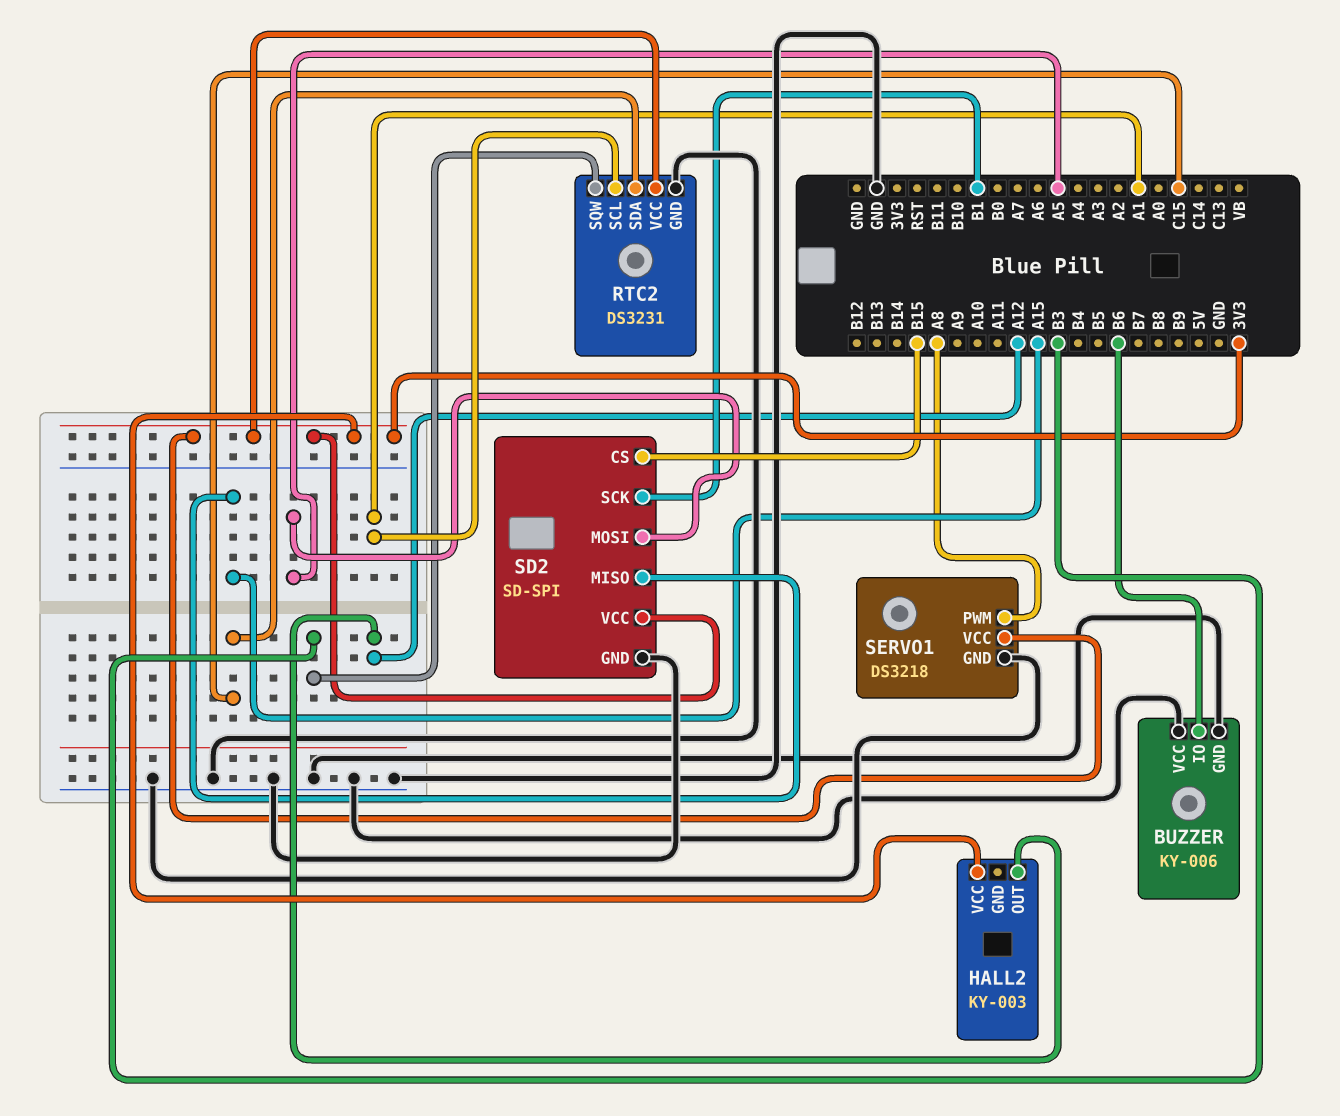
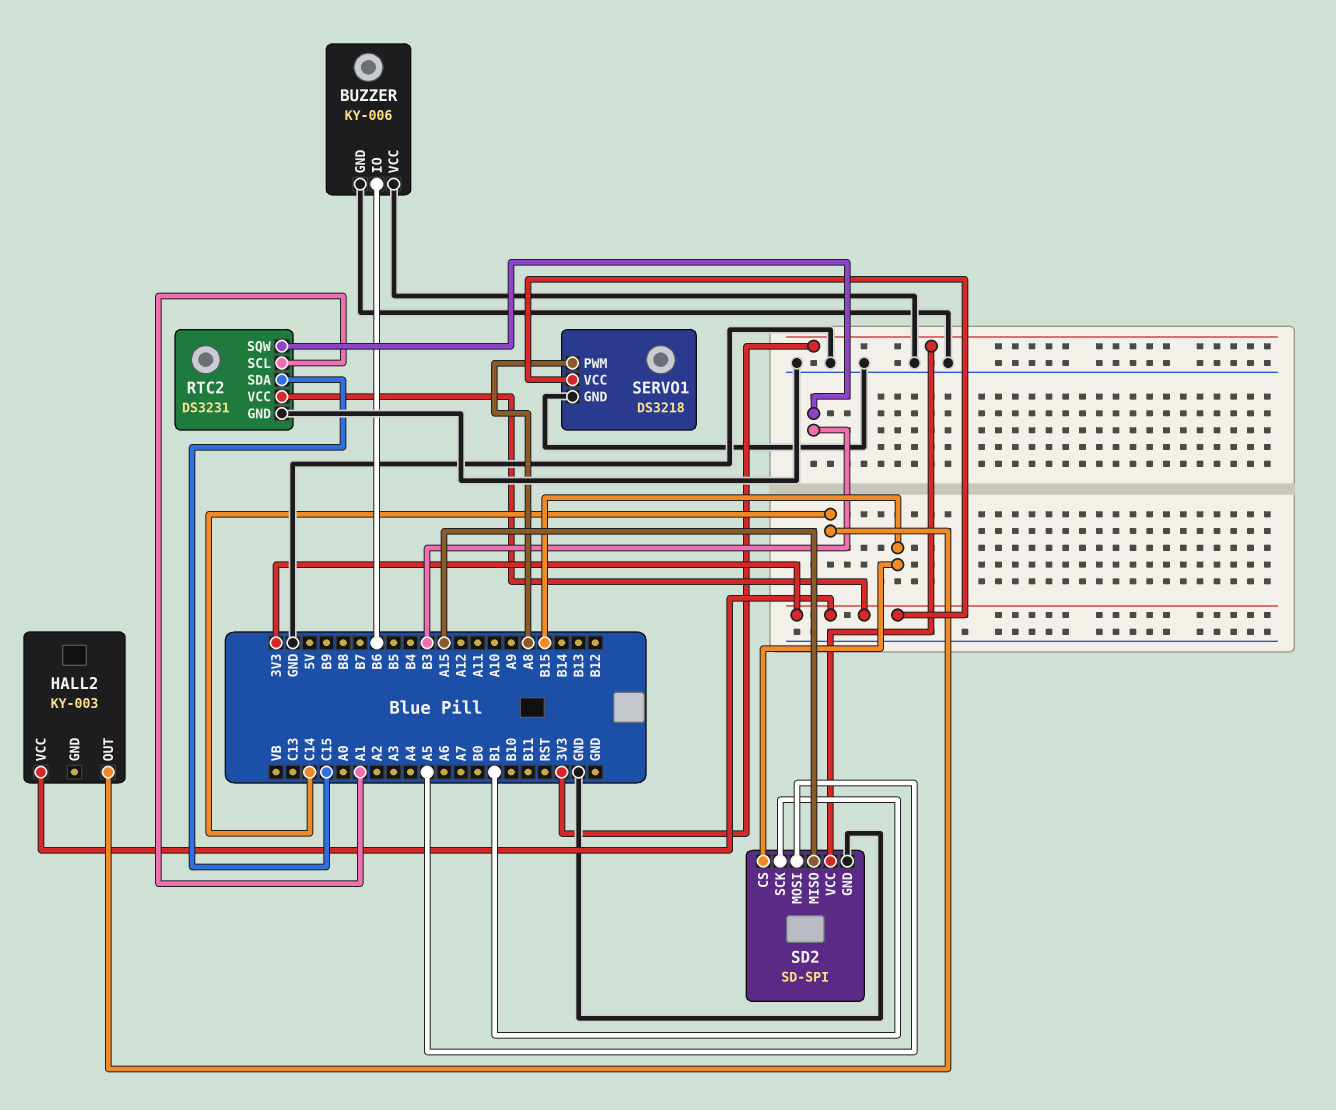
HALL2 pin OUT: A12 -> C14

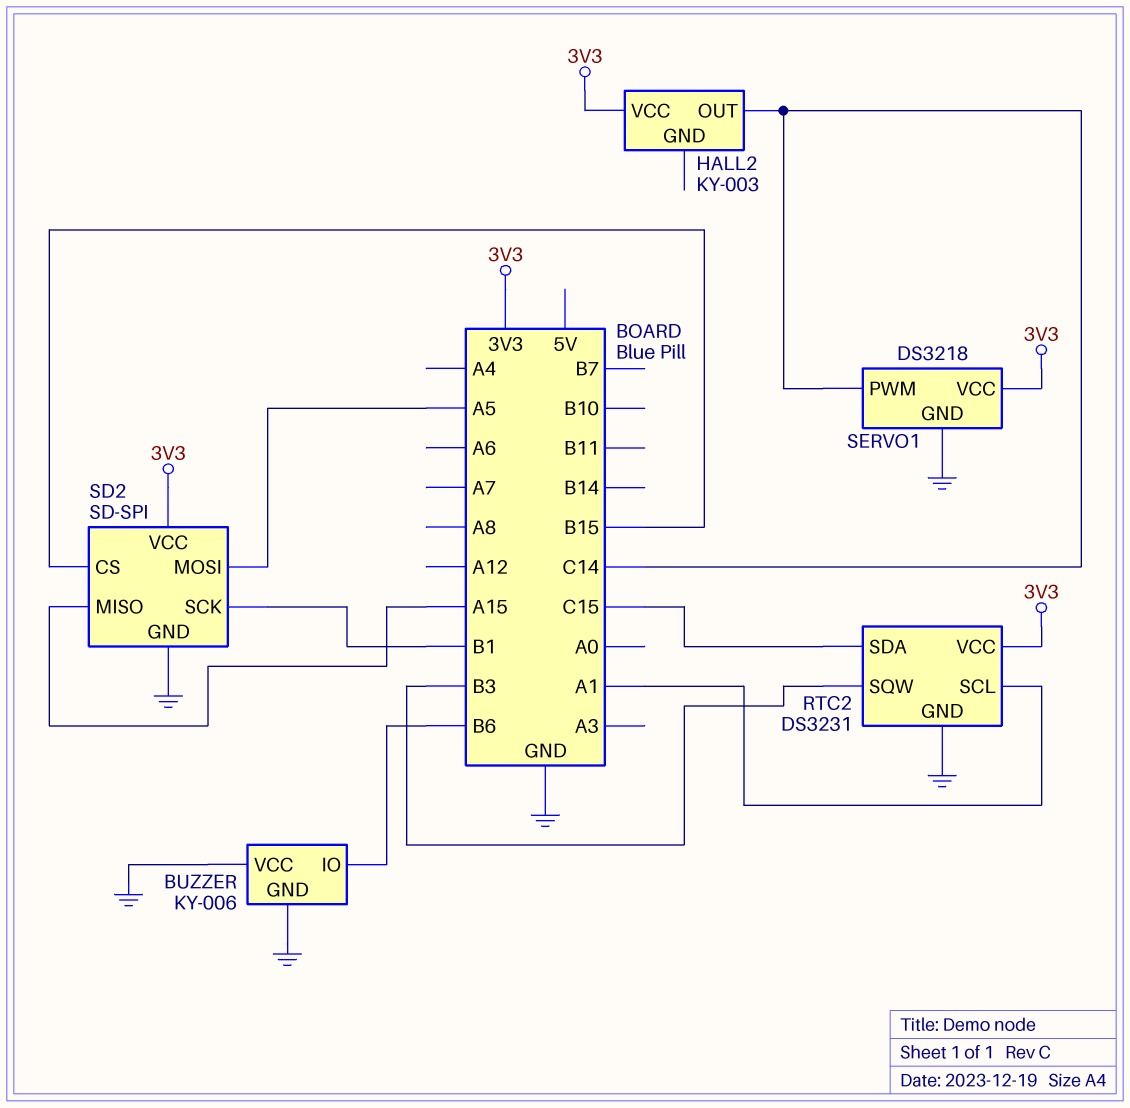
SERVO1 pin PWM: A8 -> C14

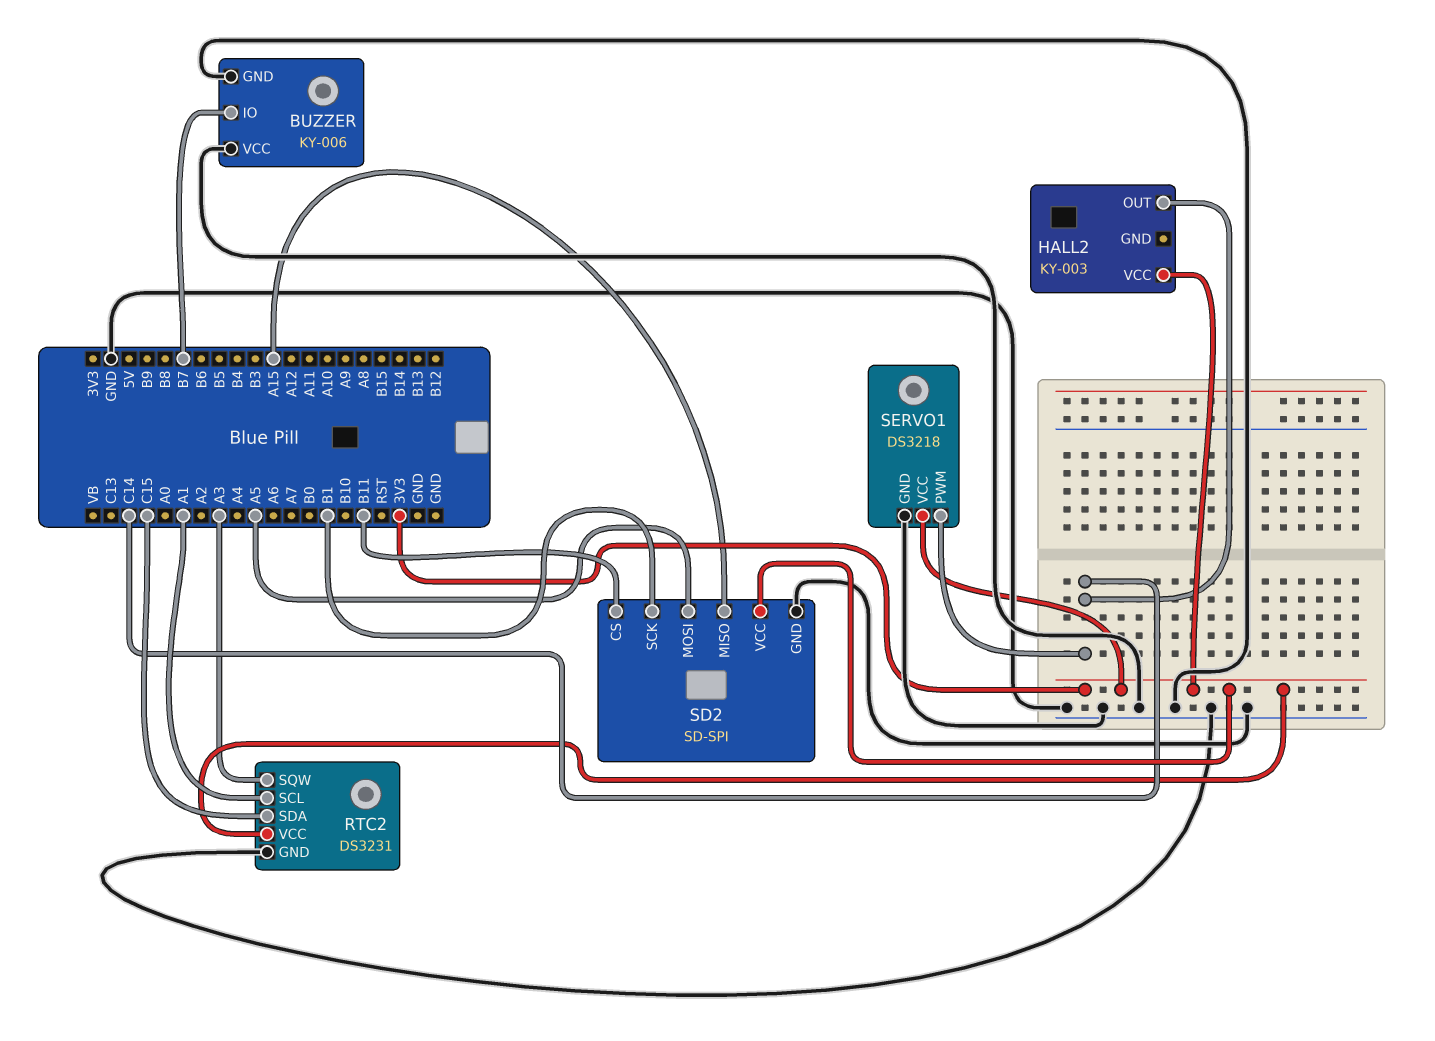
BUZZER pin IO: B6 -> B7
RTC2 pin SQW: B3 -> A3
SD2 pin CS: B15 -> B11

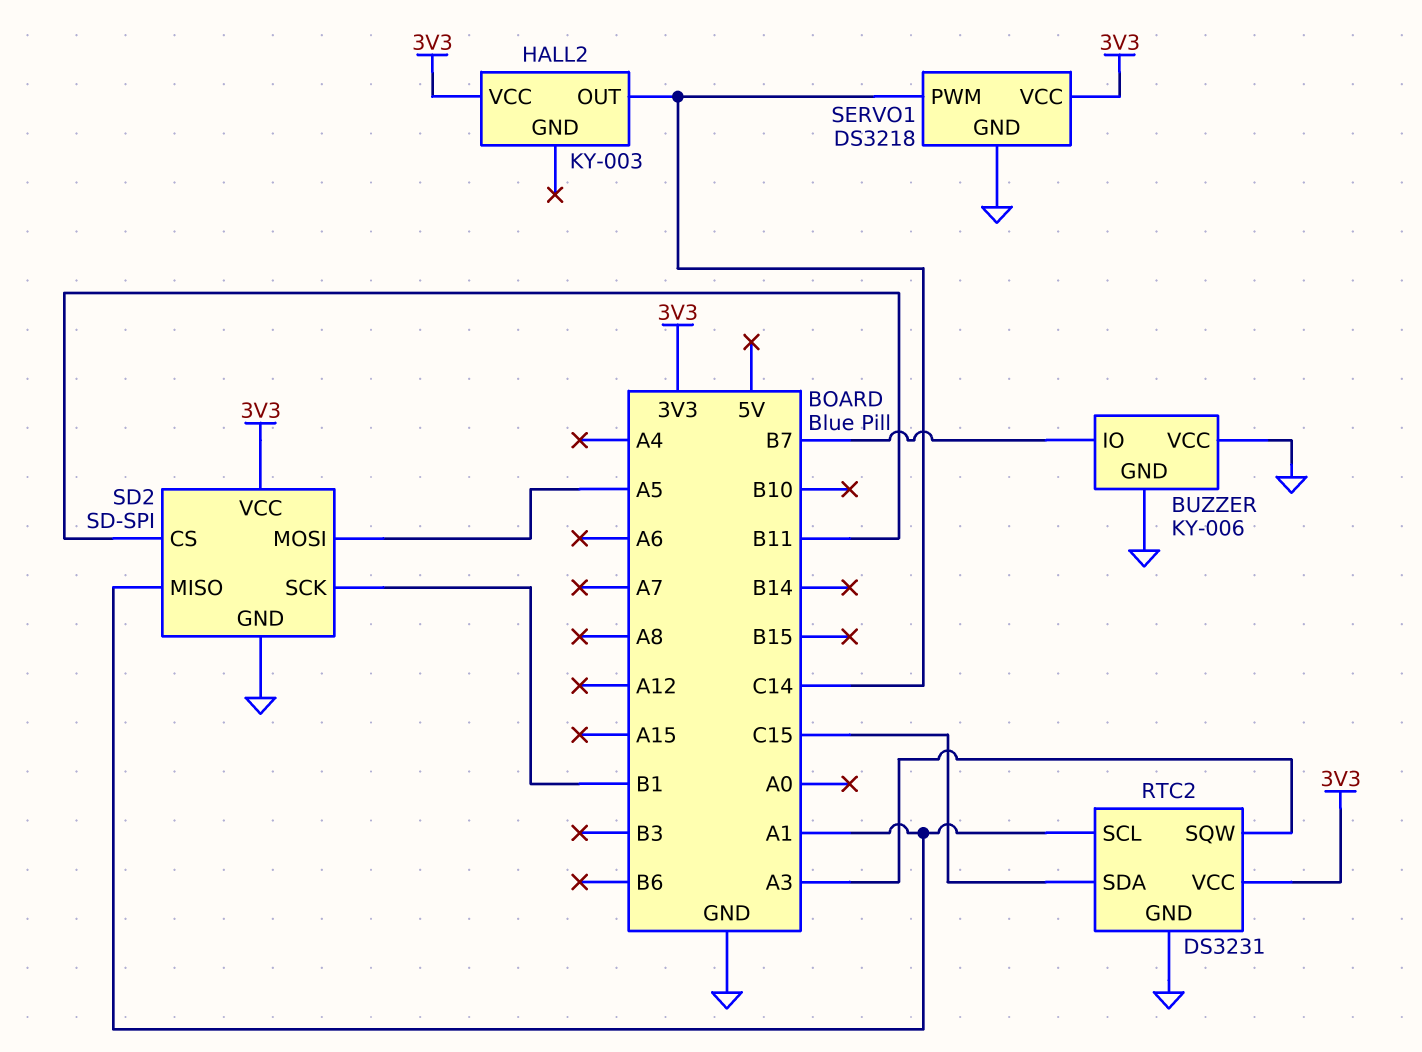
SD2 pin MISO: A15 -> A1

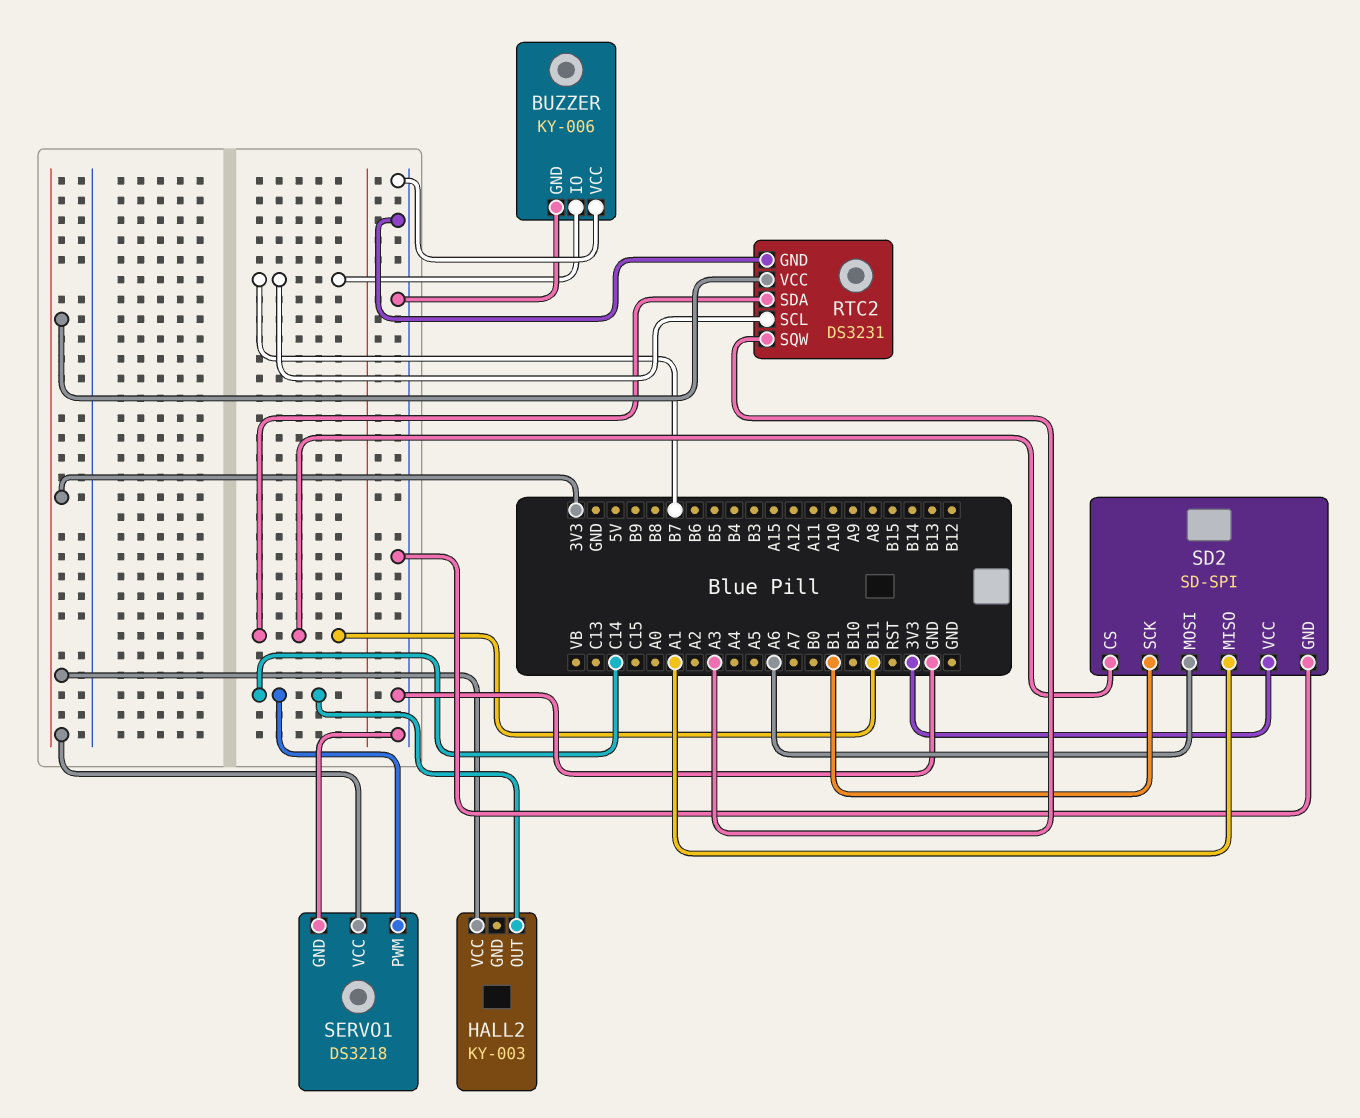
RTC2 pin SCL: A1 -> B7
RTC2 pin SDA: C15 -> B11
SD2 pin MOSI: A5 -> A6

